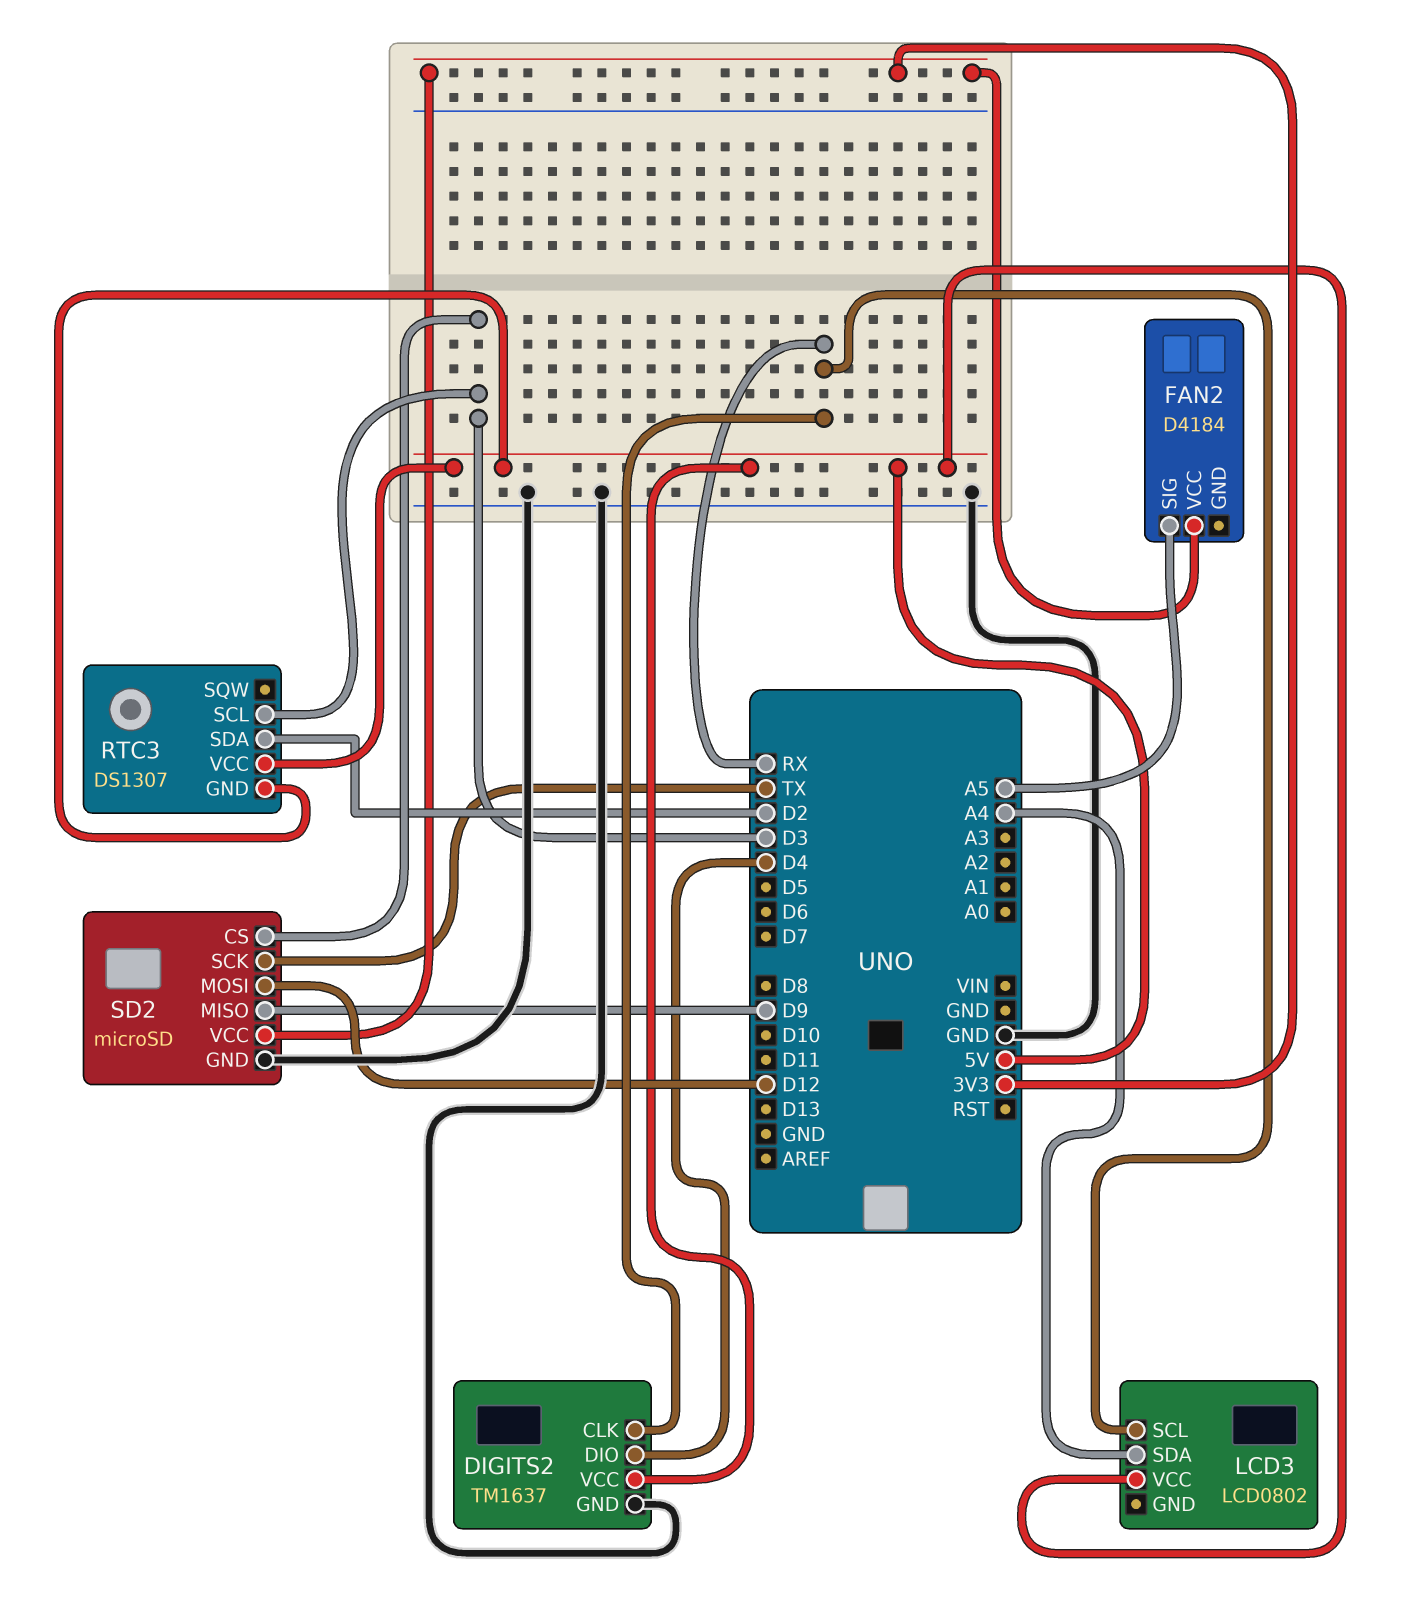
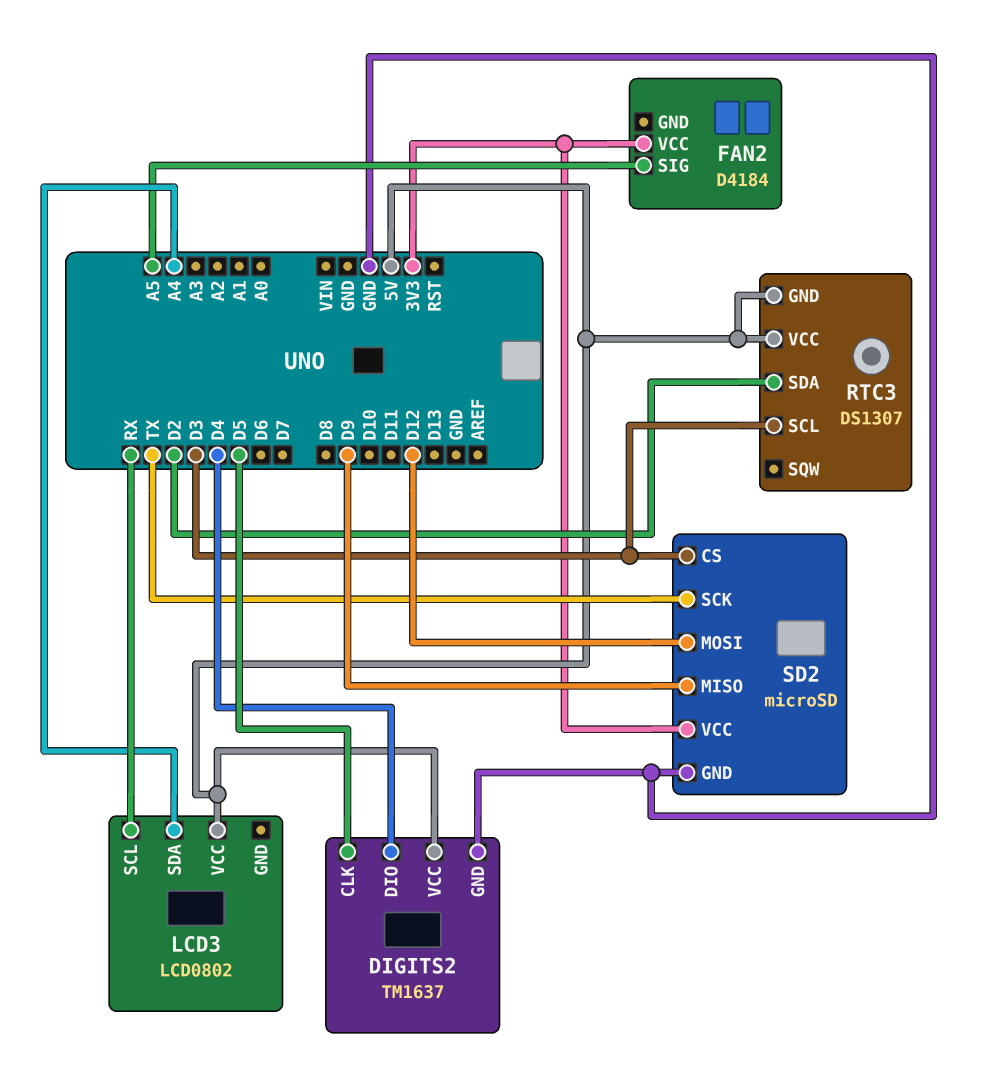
DIGITS2 pin CLK: RX -> D5

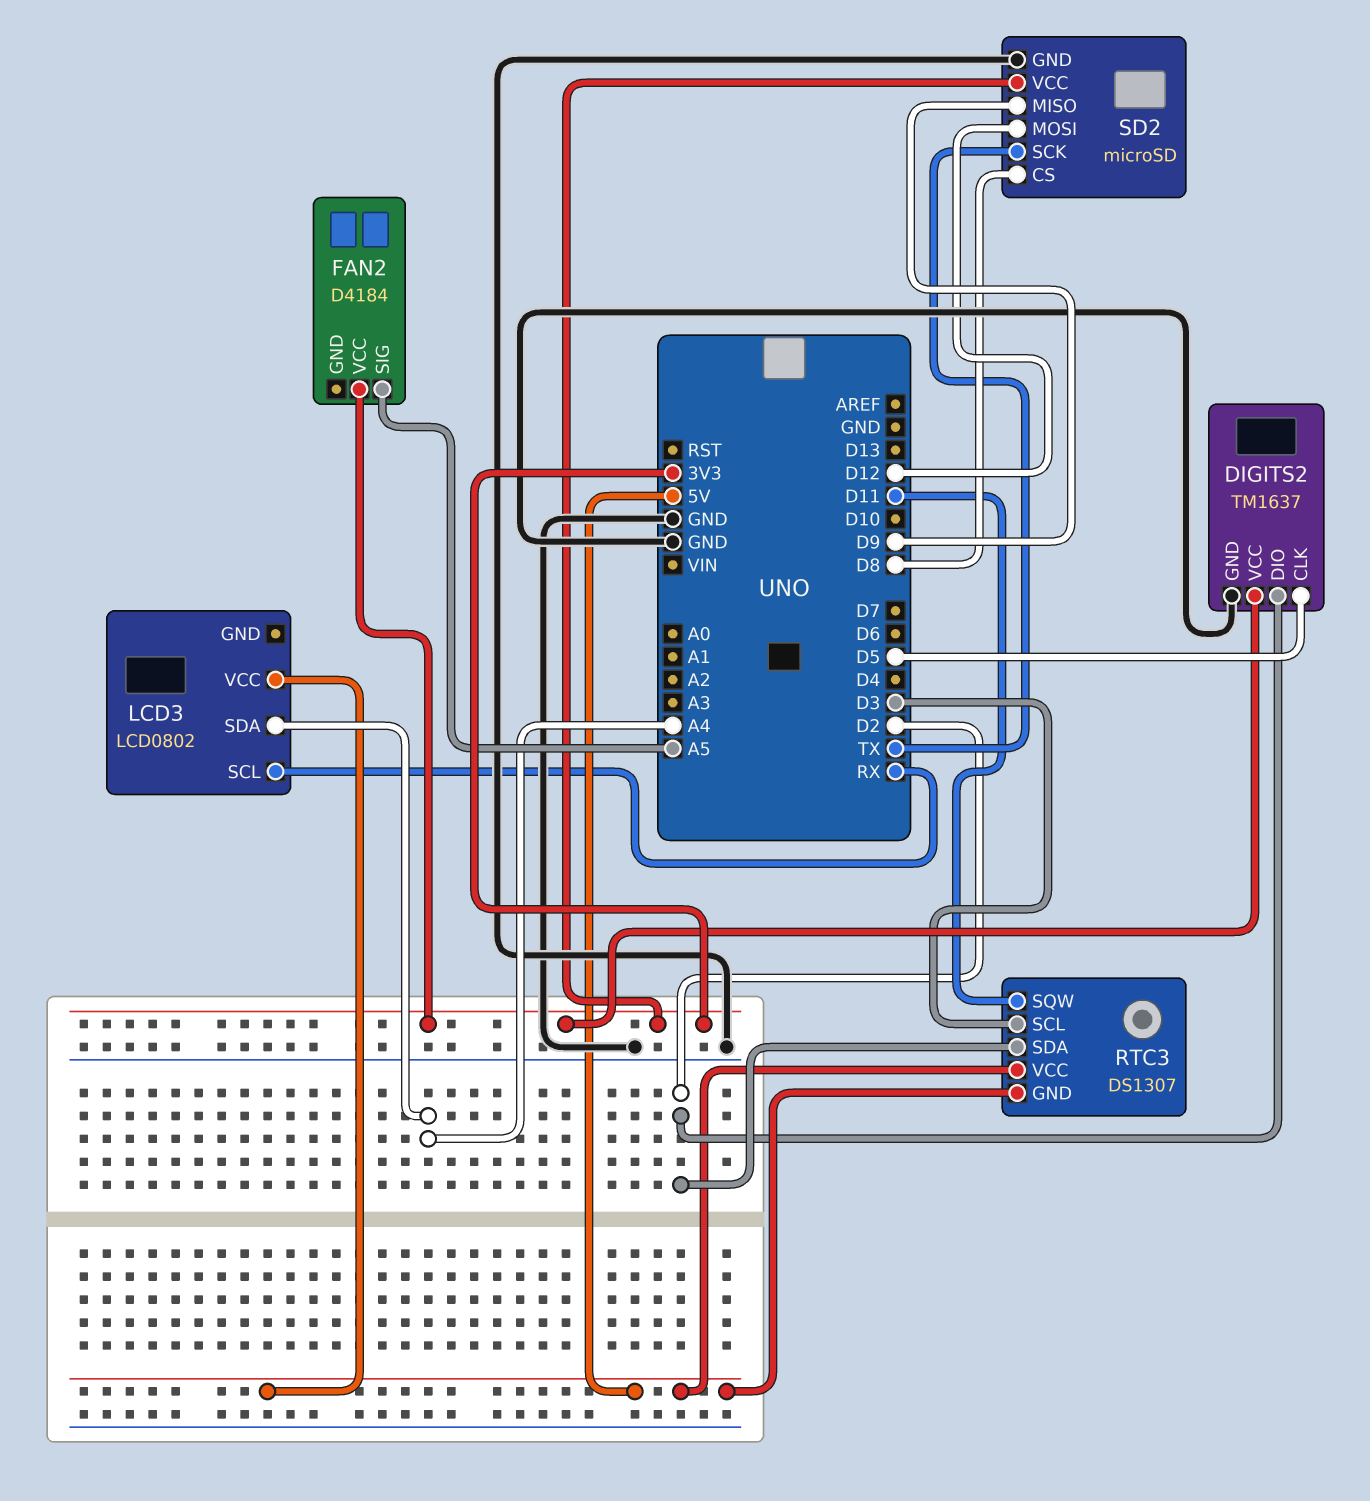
DIGITS2 pin DIO: D4 -> D2
DIGITS2 pin VCC: 5V -> 3V3
RTC3 pin SQW: none -> D11
SD2 pin CS: D3 -> D8

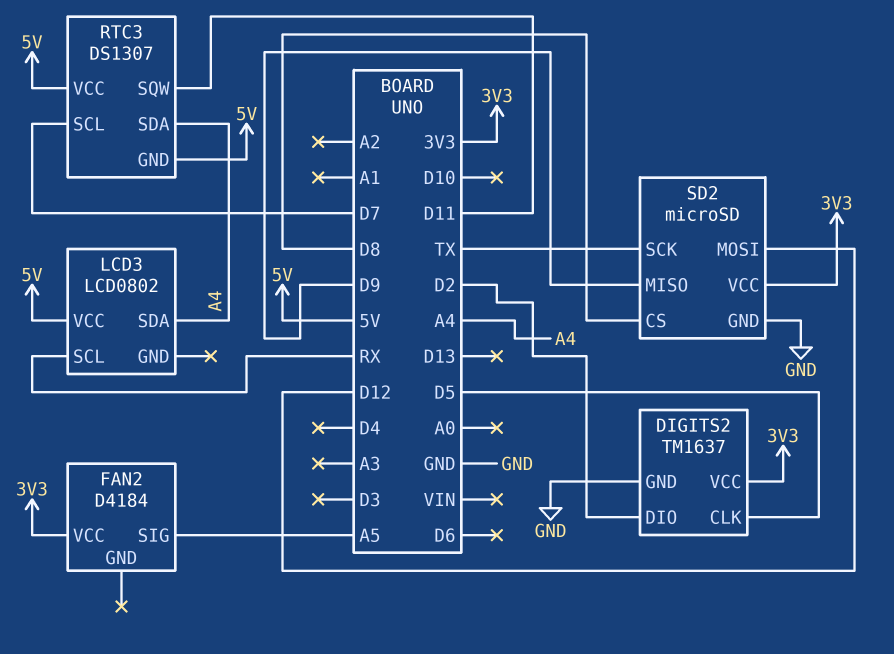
RTC3 pin SCL: D3 -> D7
RTC3 pin SDA: D2 -> A4

